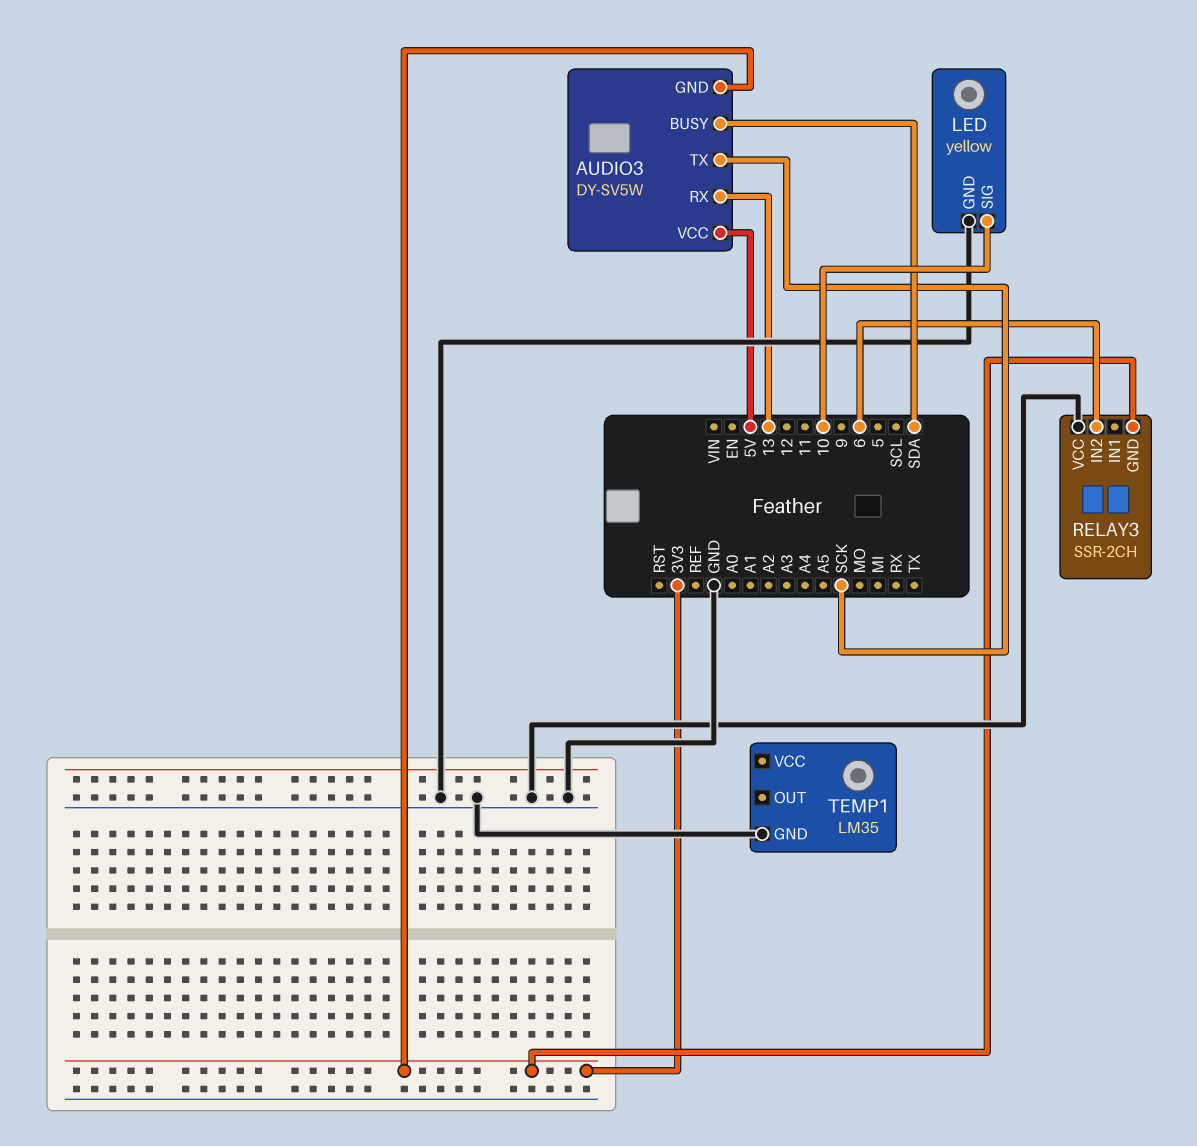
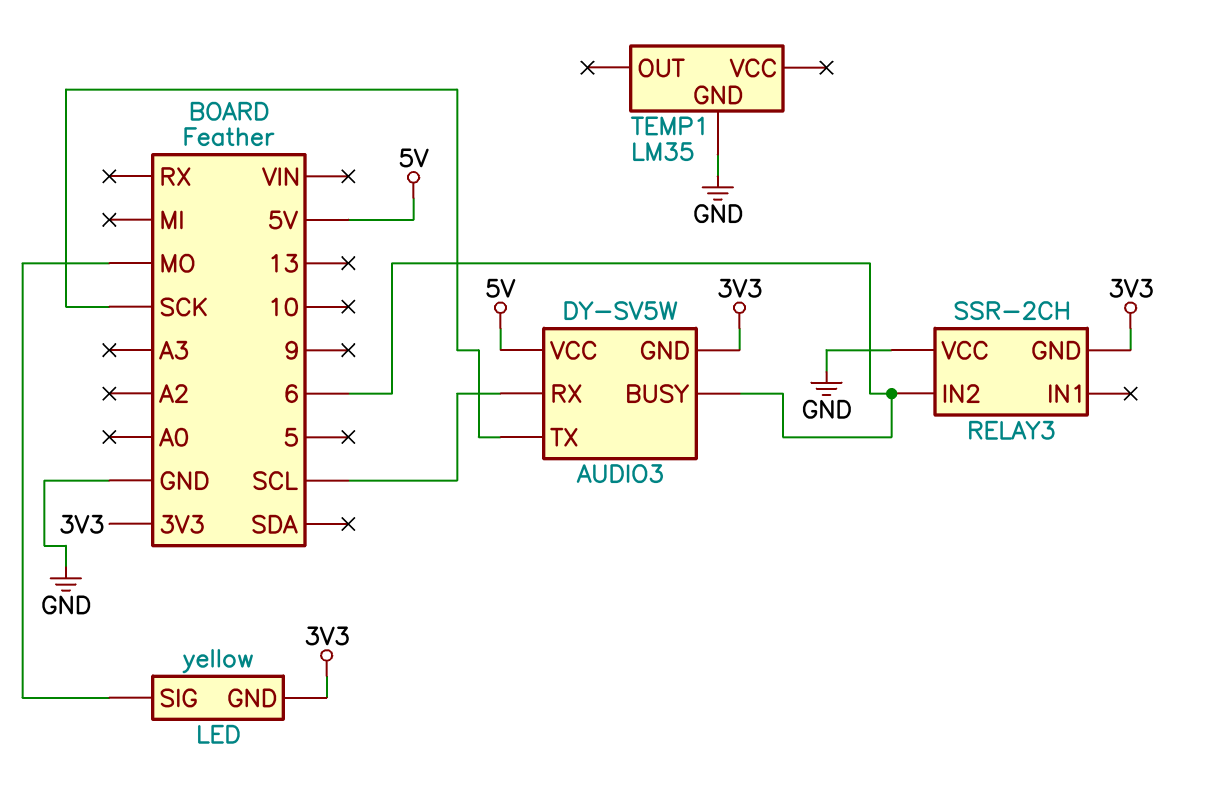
AUDIO3 pin BUSY: SDA -> 6
AUDIO3 pin RX: 13 -> SCL
LED pin GND: GND -> 3V3
LED pin SIG: 10 -> MO

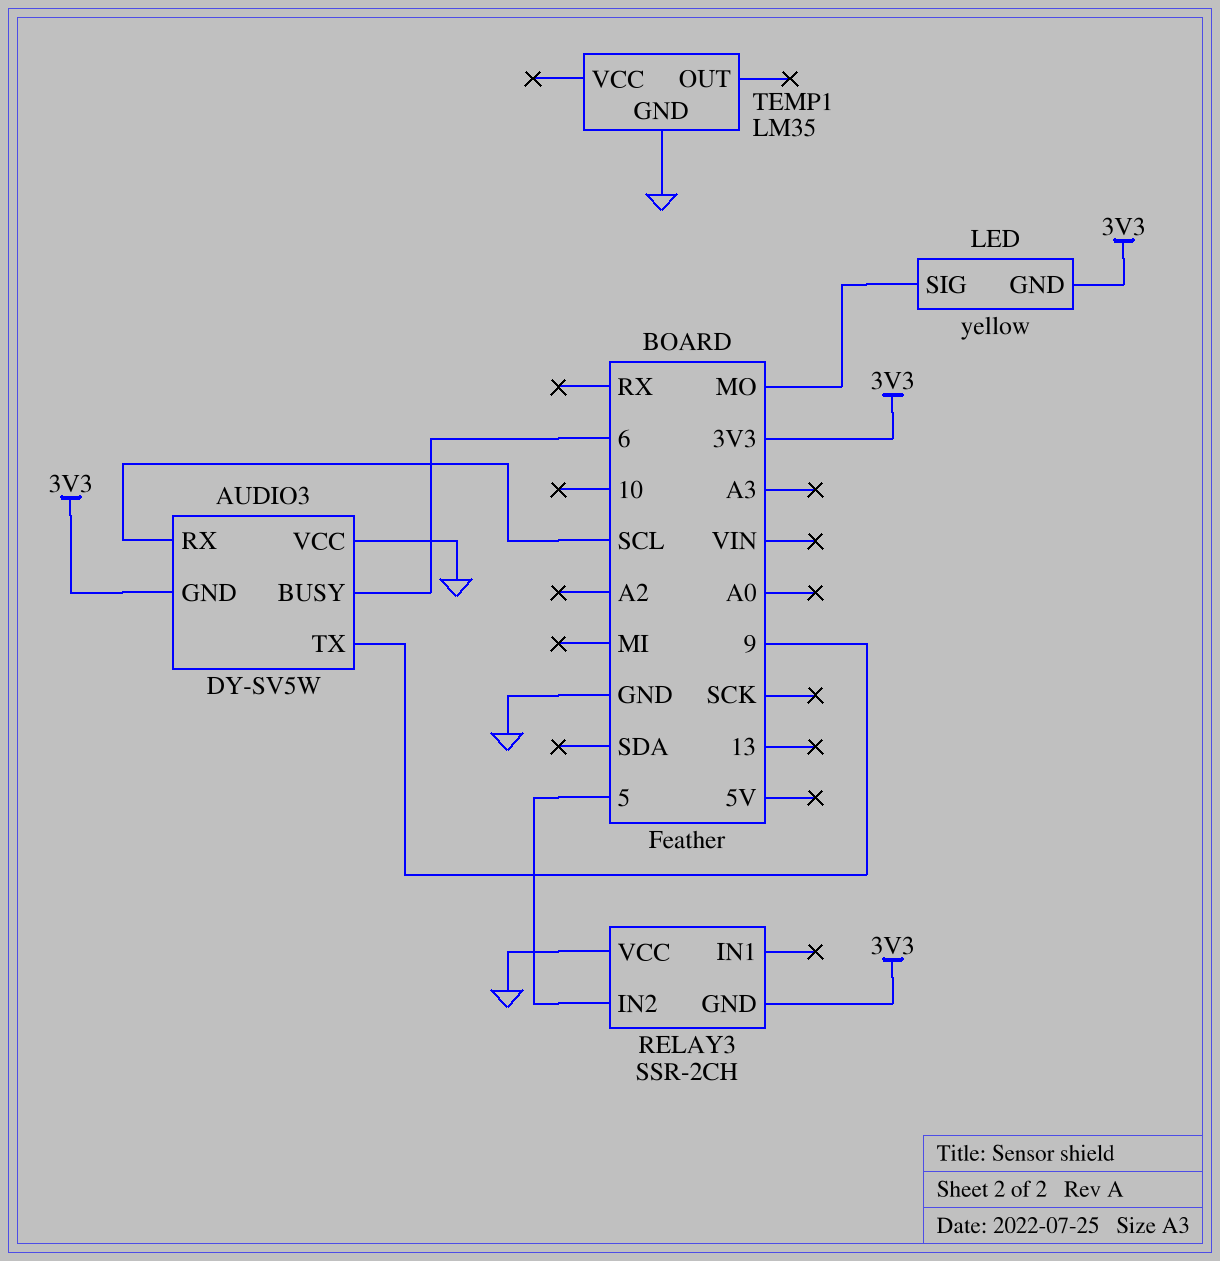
AUDIO3 pin TX: SCK -> 9
AUDIO3 pin VCC: 5V -> GND
RELAY3 pin IN2: 6 -> 5

